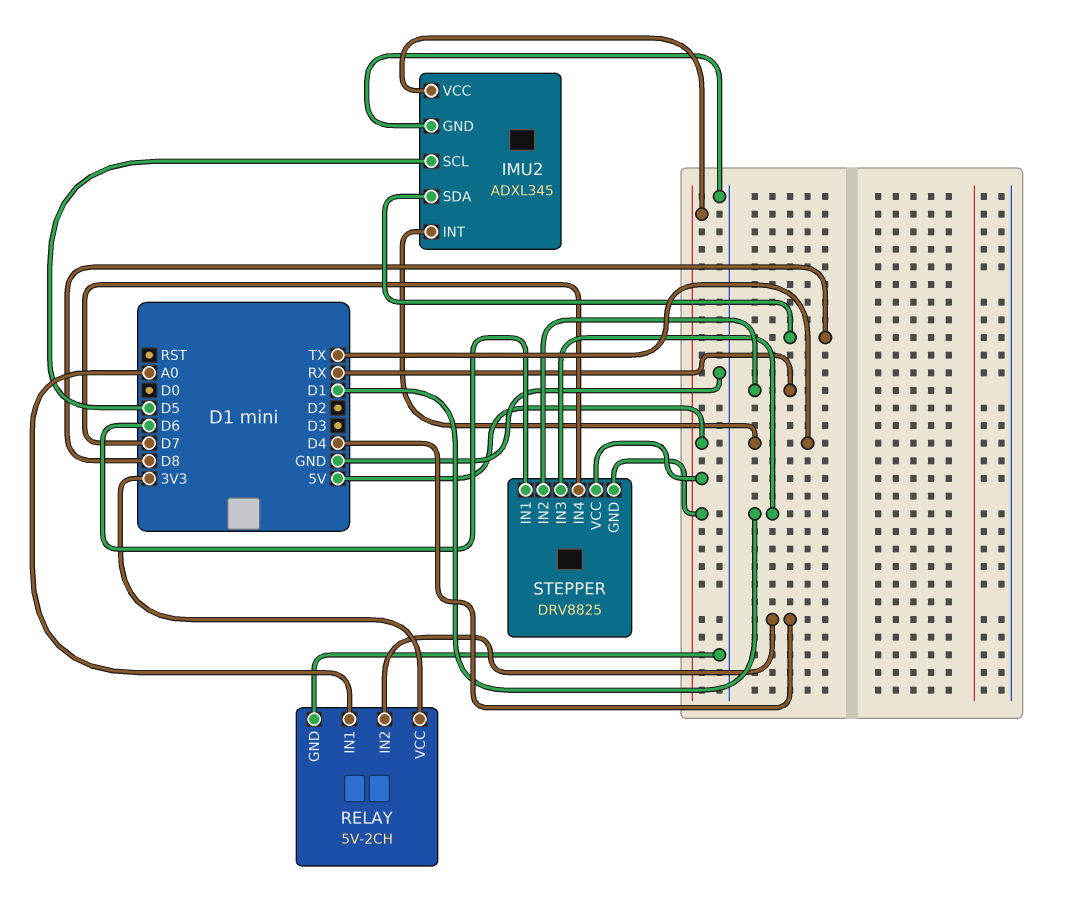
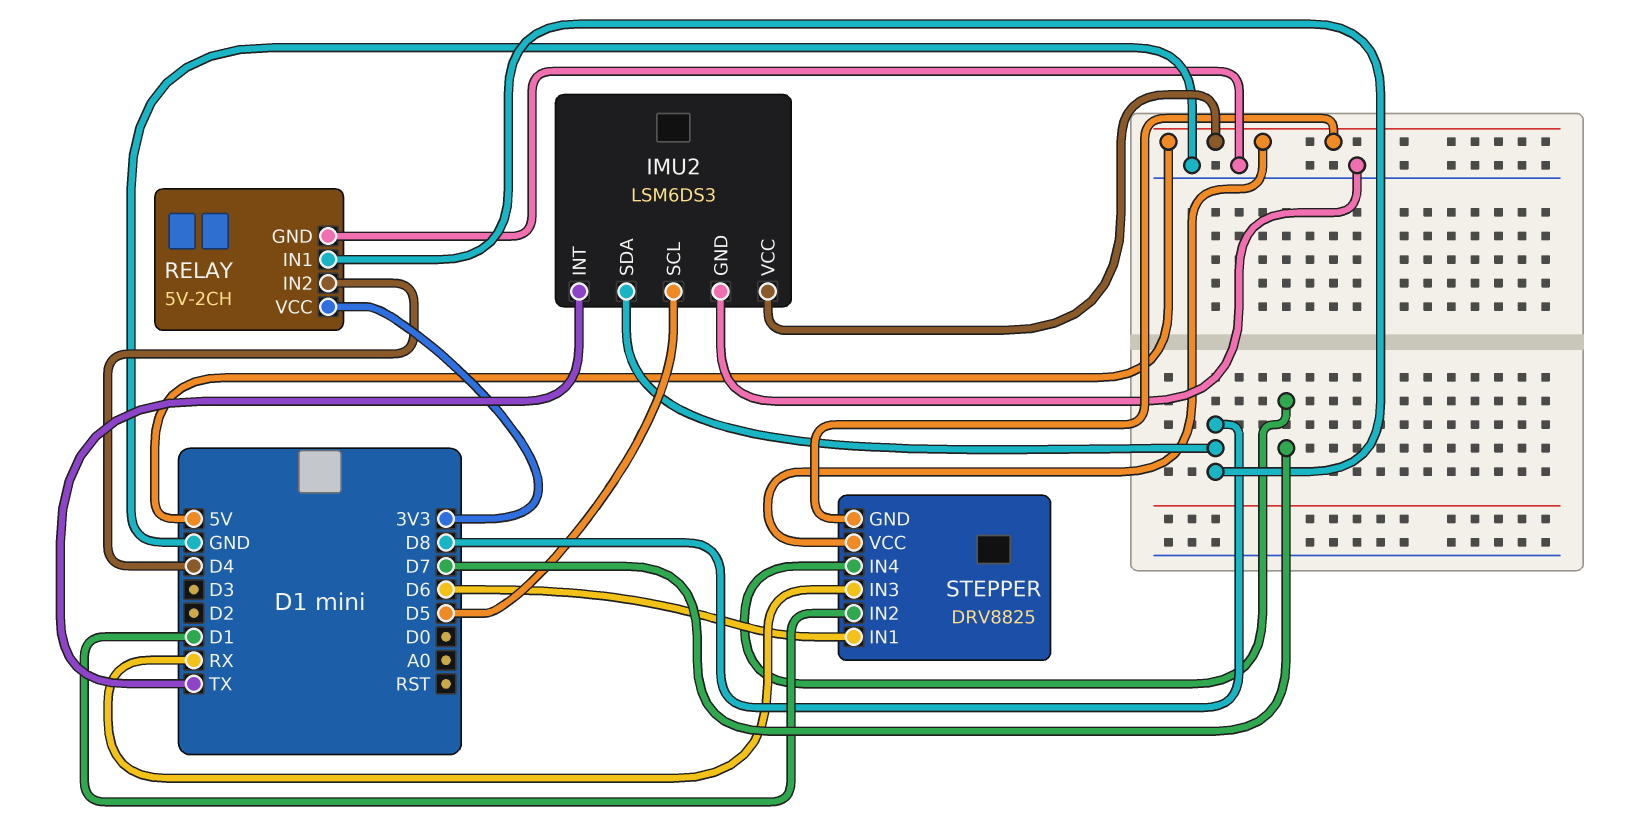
IMU2: ADXL345 -> LSM6DS3
RELAY pin IN1: A0 -> D8
STEPPER pin IN2: RX -> D1
STEPPER pin IN3: D1 -> RX

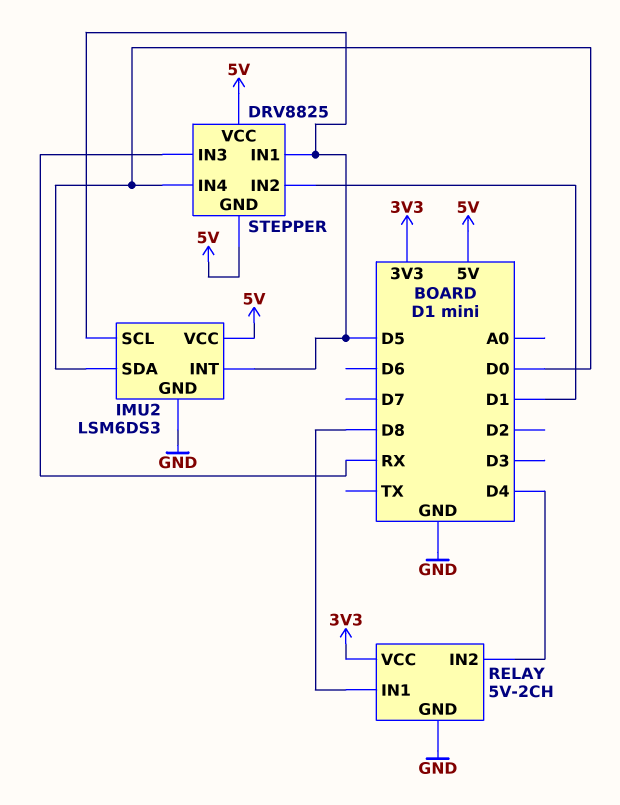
IMU2 pin INT: TX -> D5
IMU2 pin SDA: D8 -> D0
STEPPER pin IN1: D6 -> D5
STEPPER pin IN4: D7 -> D0

